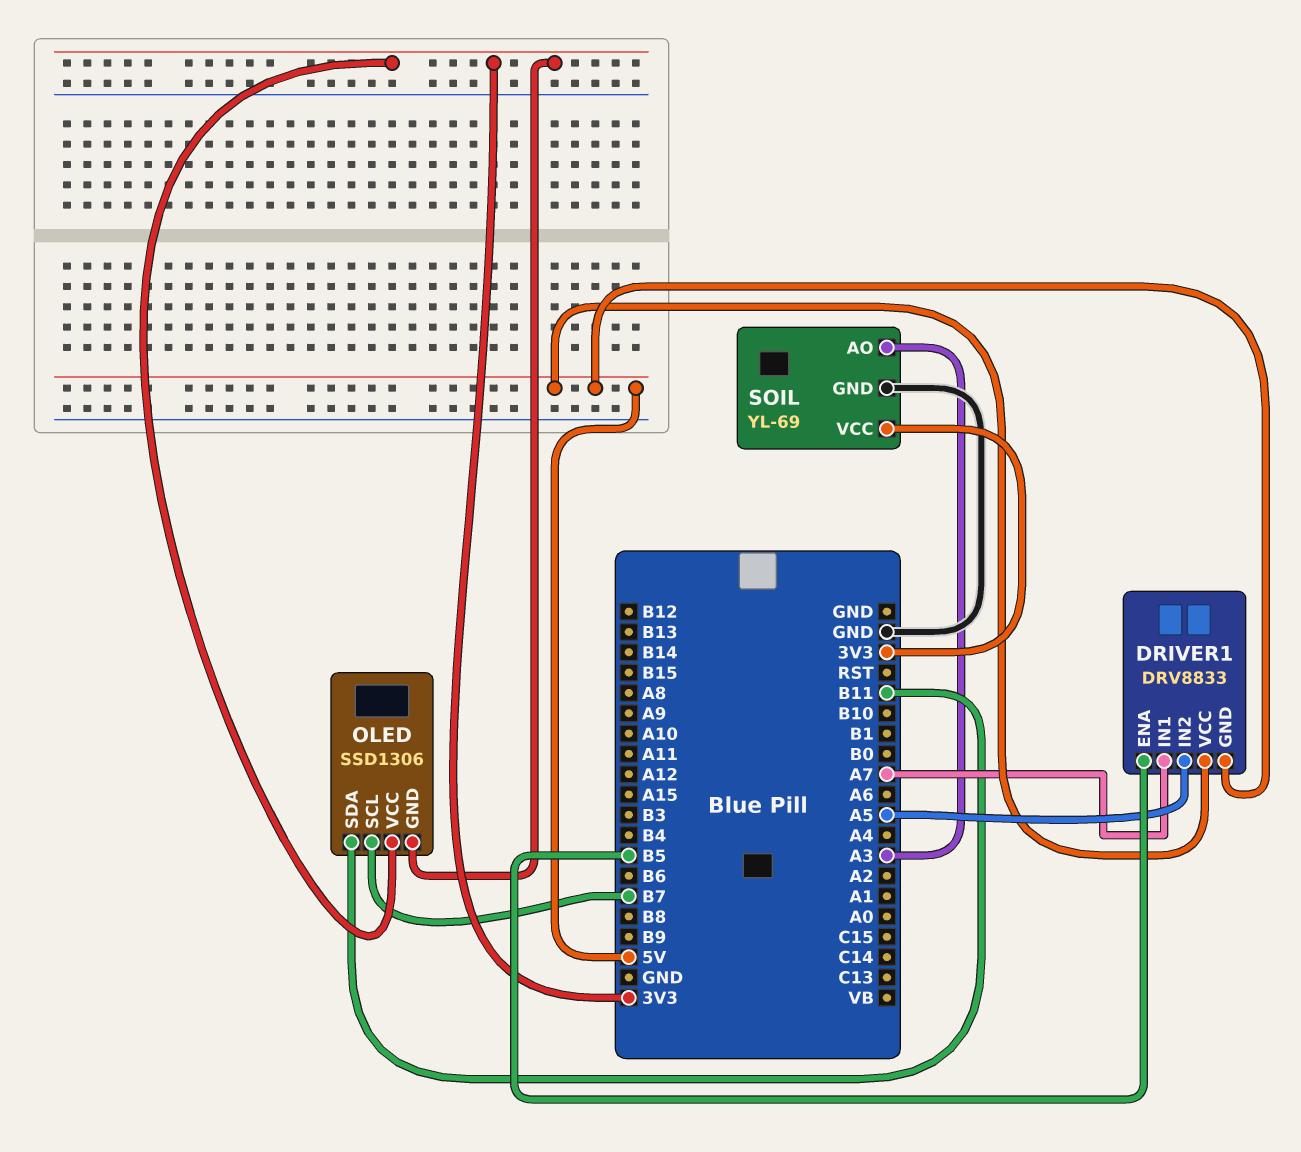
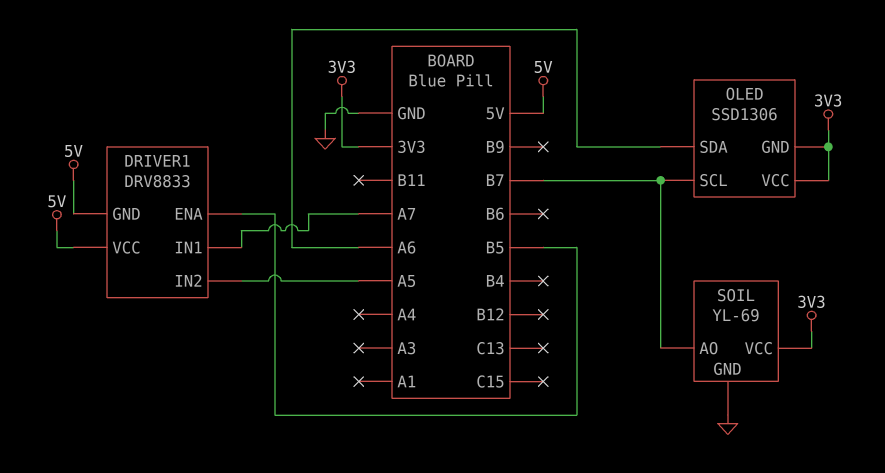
OLED pin SDA: B11 -> A6
SOIL pin AO: A3 -> B7

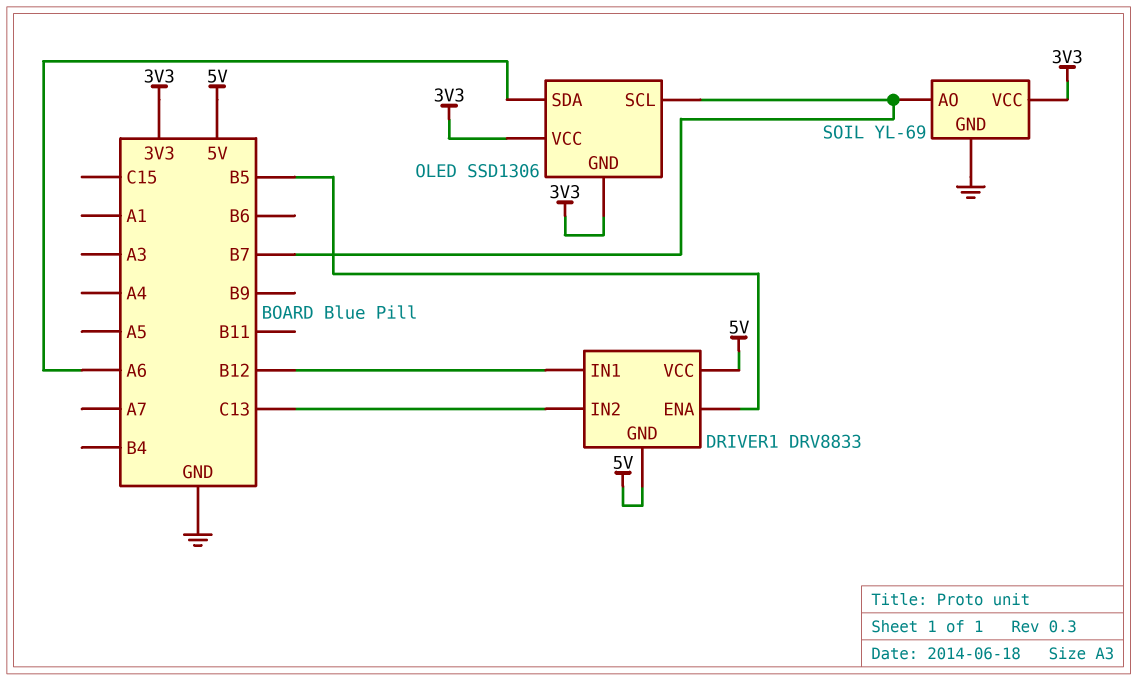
DRIVER1 pin IN1: A7 -> B12
DRIVER1 pin IN2: A5 -> C13

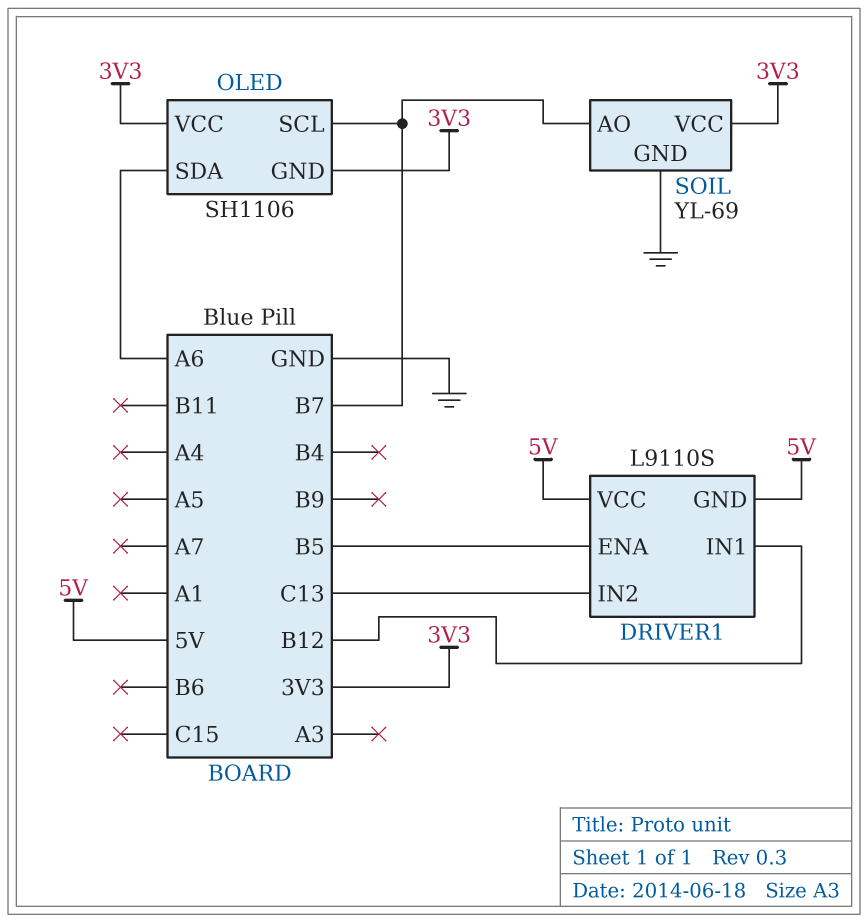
DRIVER1: DRV8833 -> L9110S
OLED: SSD1306 -> SH1106

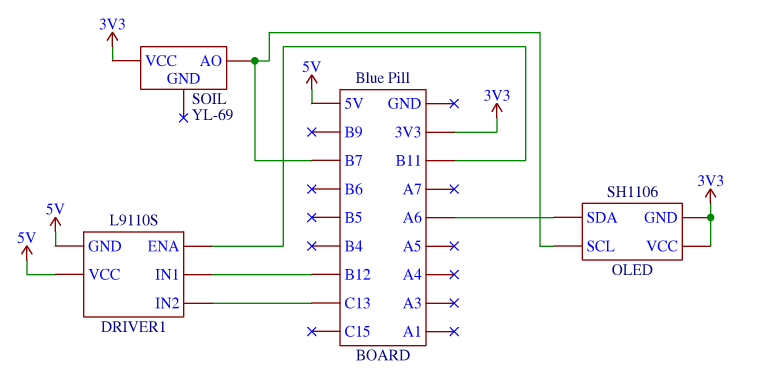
DRIVER1 pin ENA: B5 -> B11
SOIL pin GND: GND -> none

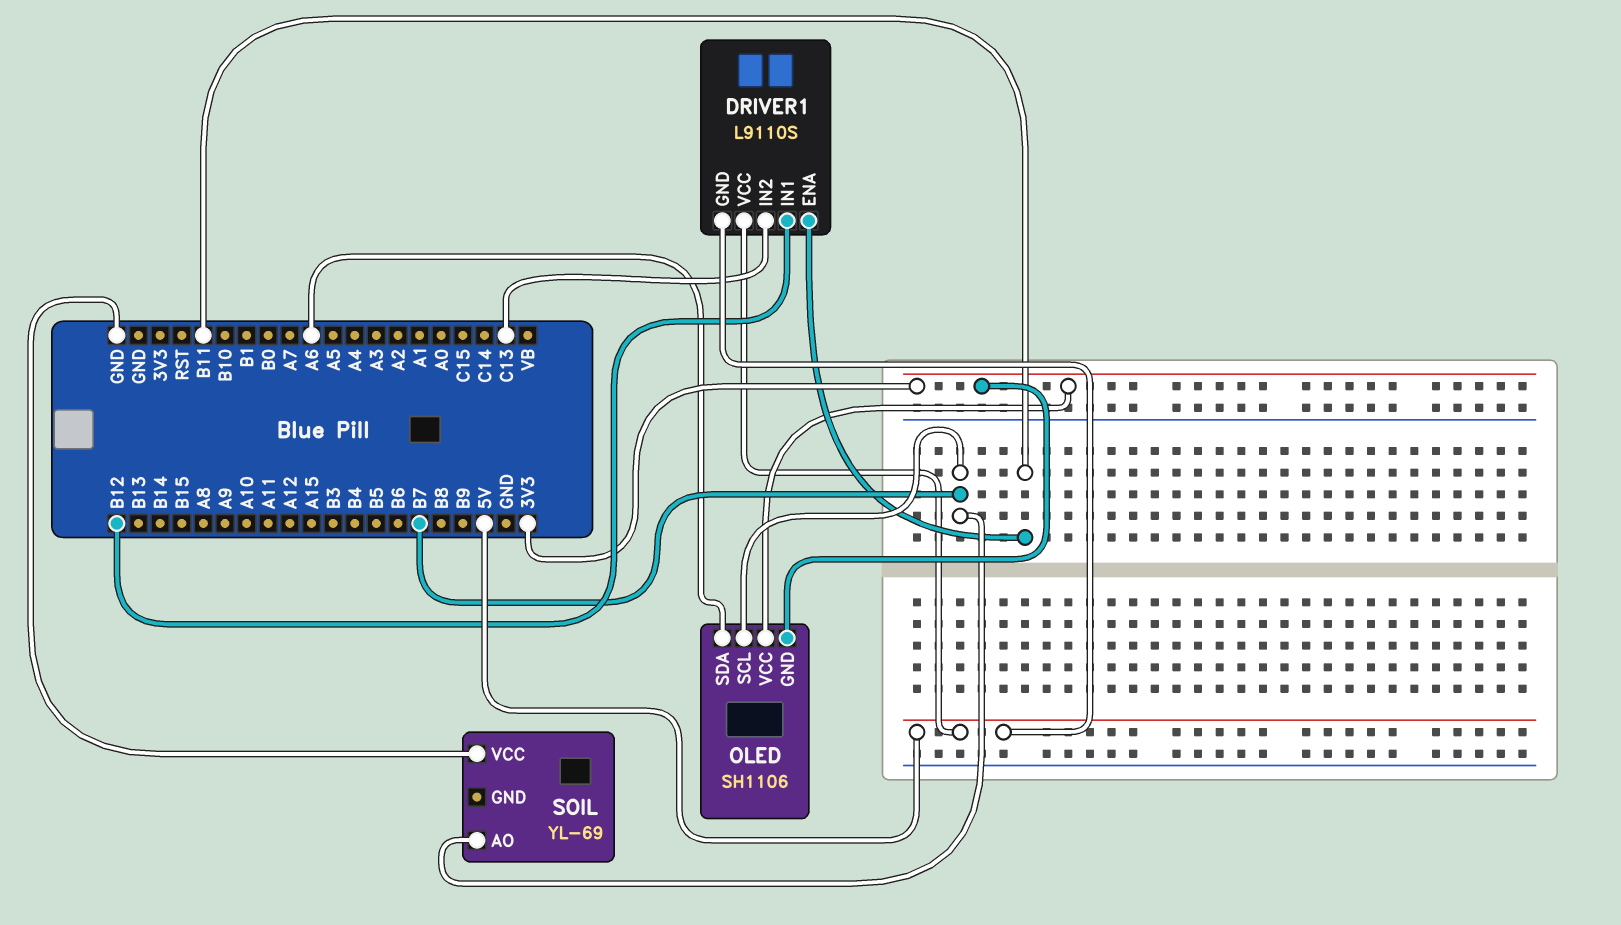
SOIL pin VCC: 3V3 -> GND

